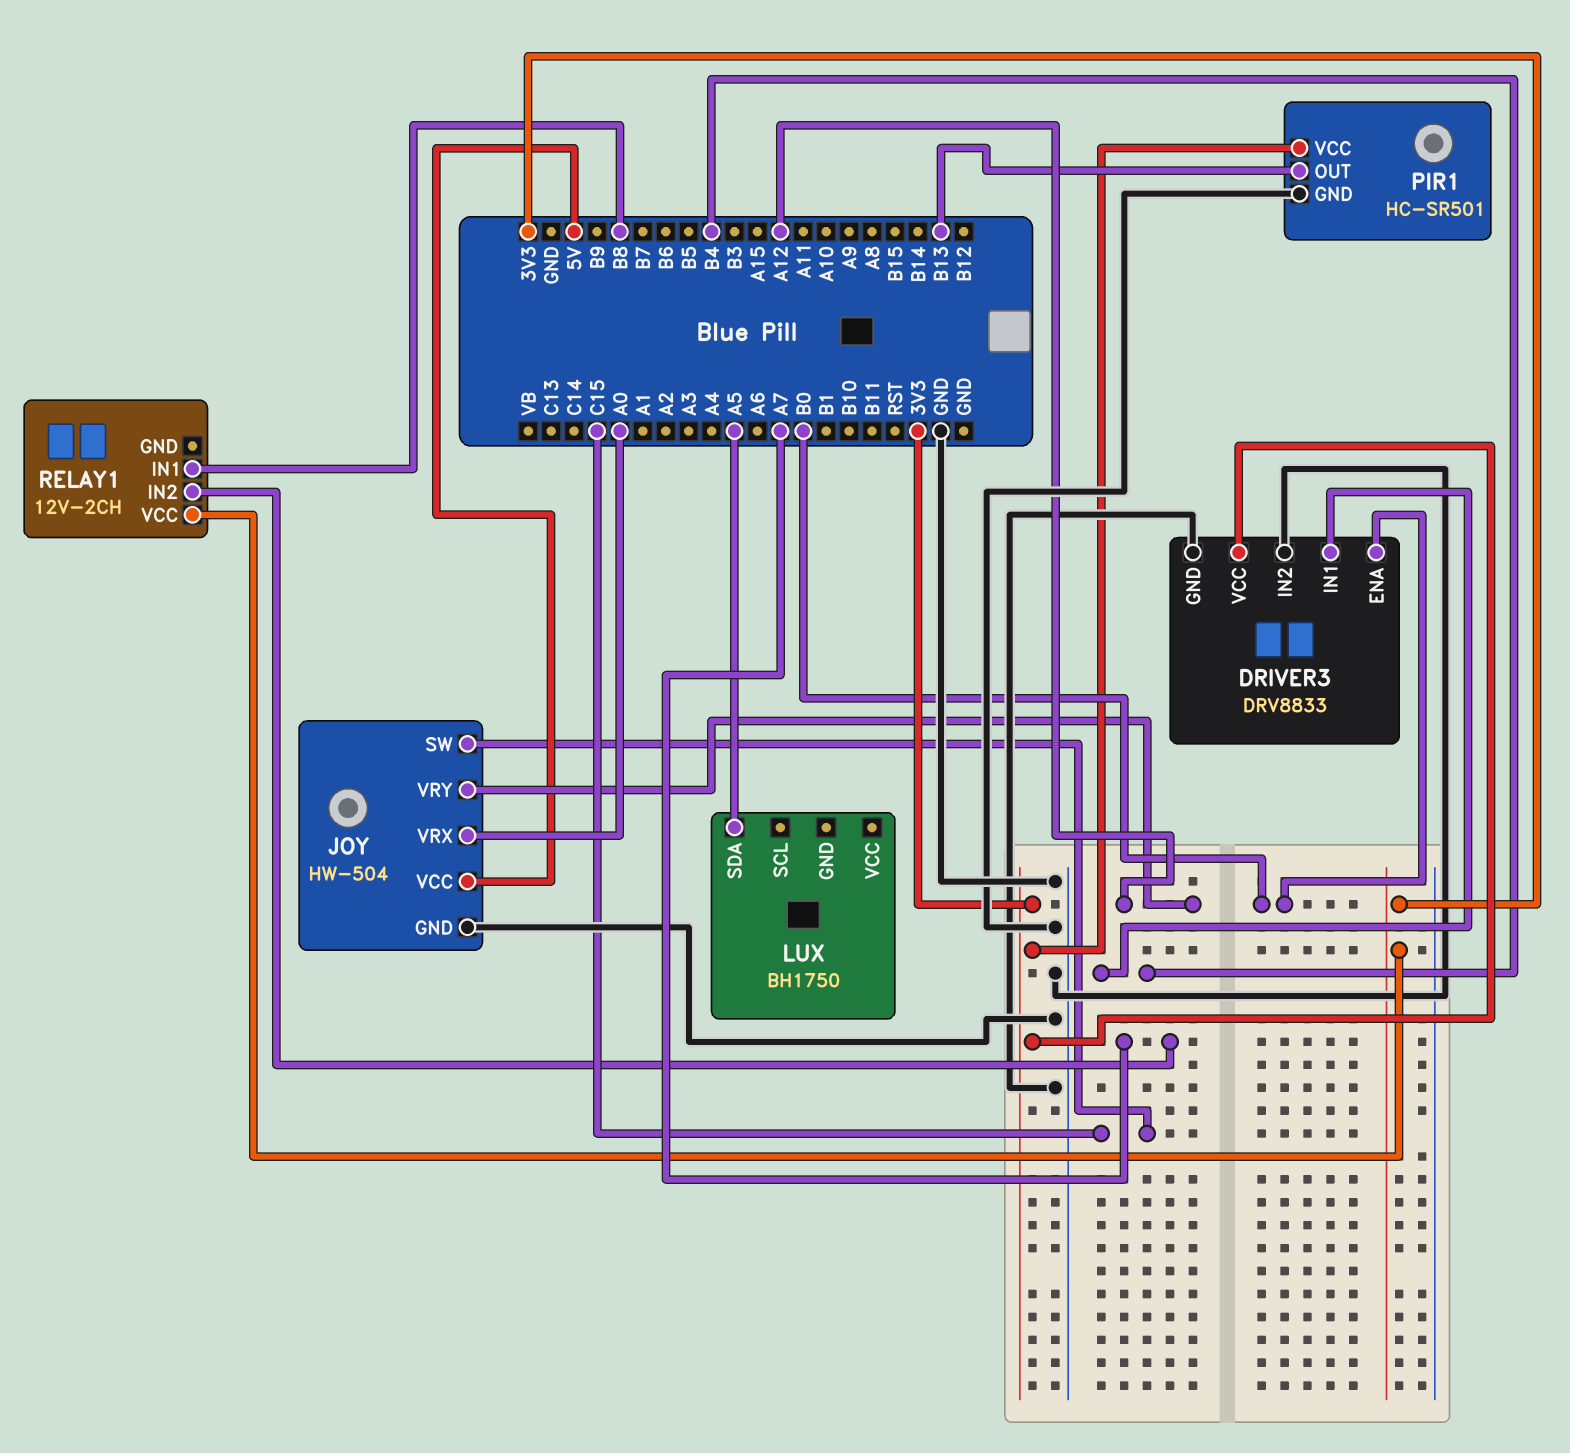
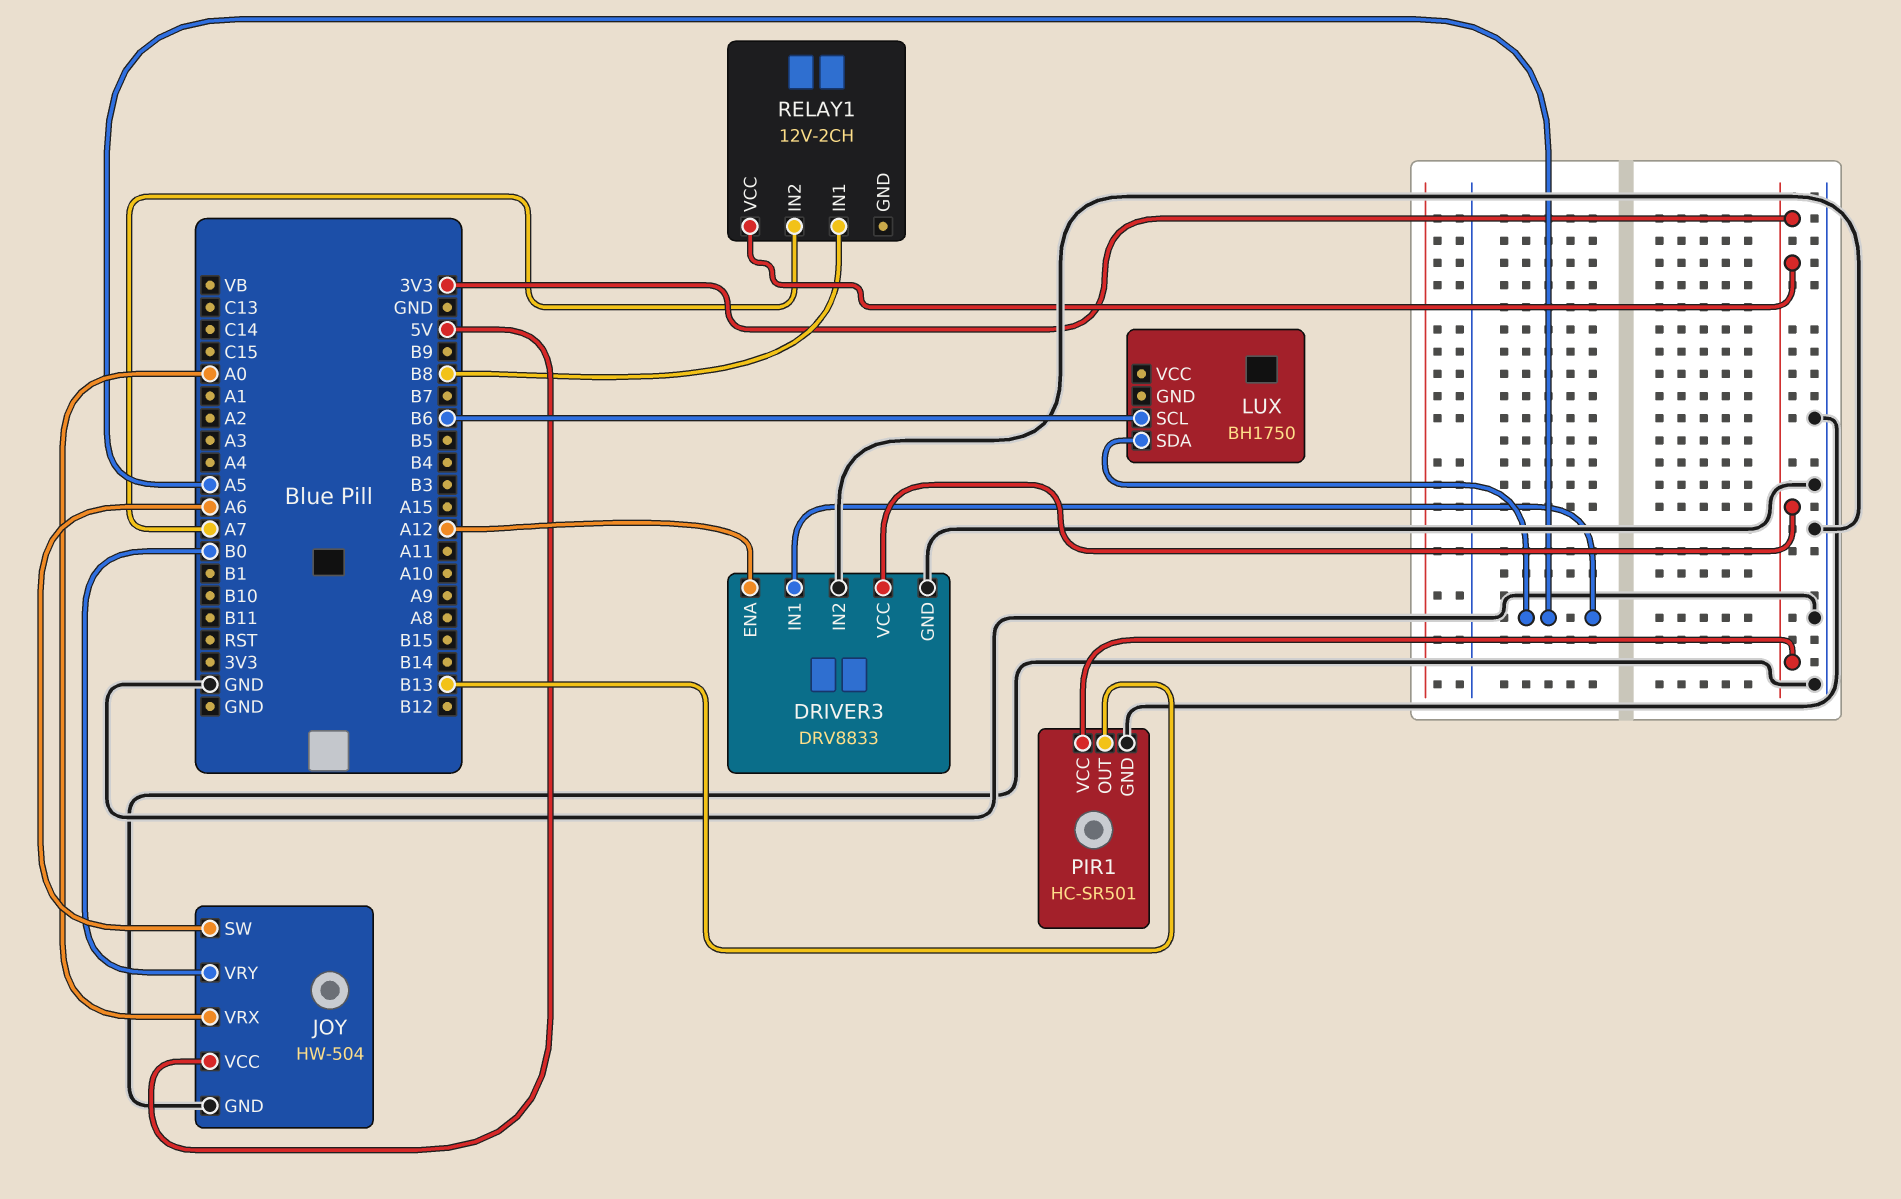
DRIVER3 pin ENA: B0 -> A12
DRIVER3 pin IN1: B4 -> A5
JOY pin SW: C15 -> A6
JOY pin VRY: A12 -> B0
LUX pin SCL: none -> B6

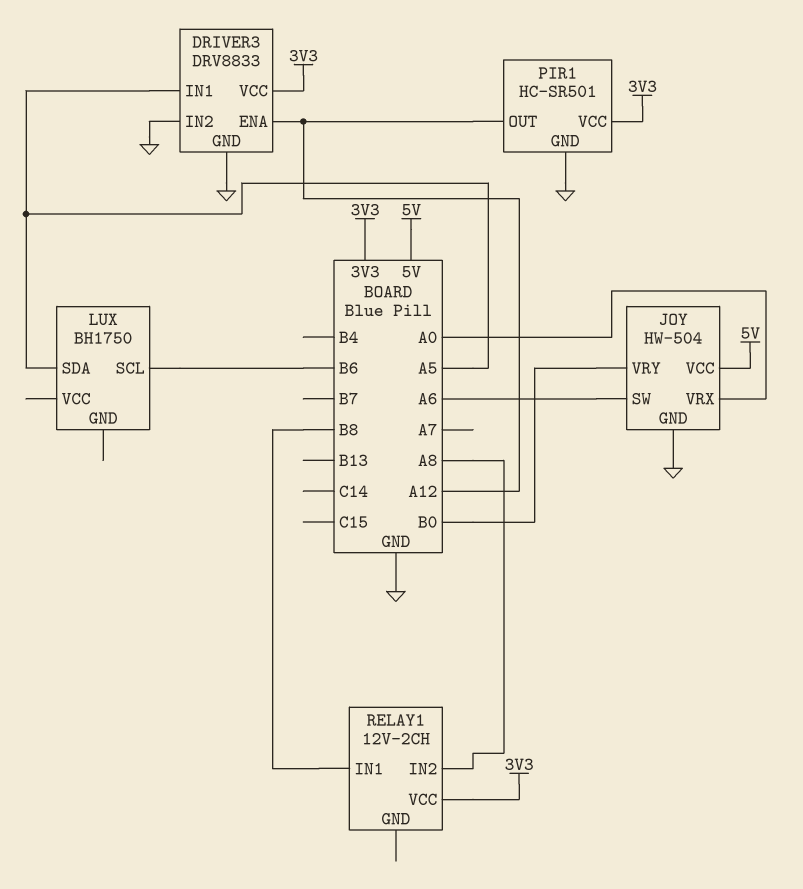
PIR1 pin OUT: B13 -> A12
RELAY1 pin IN2: A7 -> A8

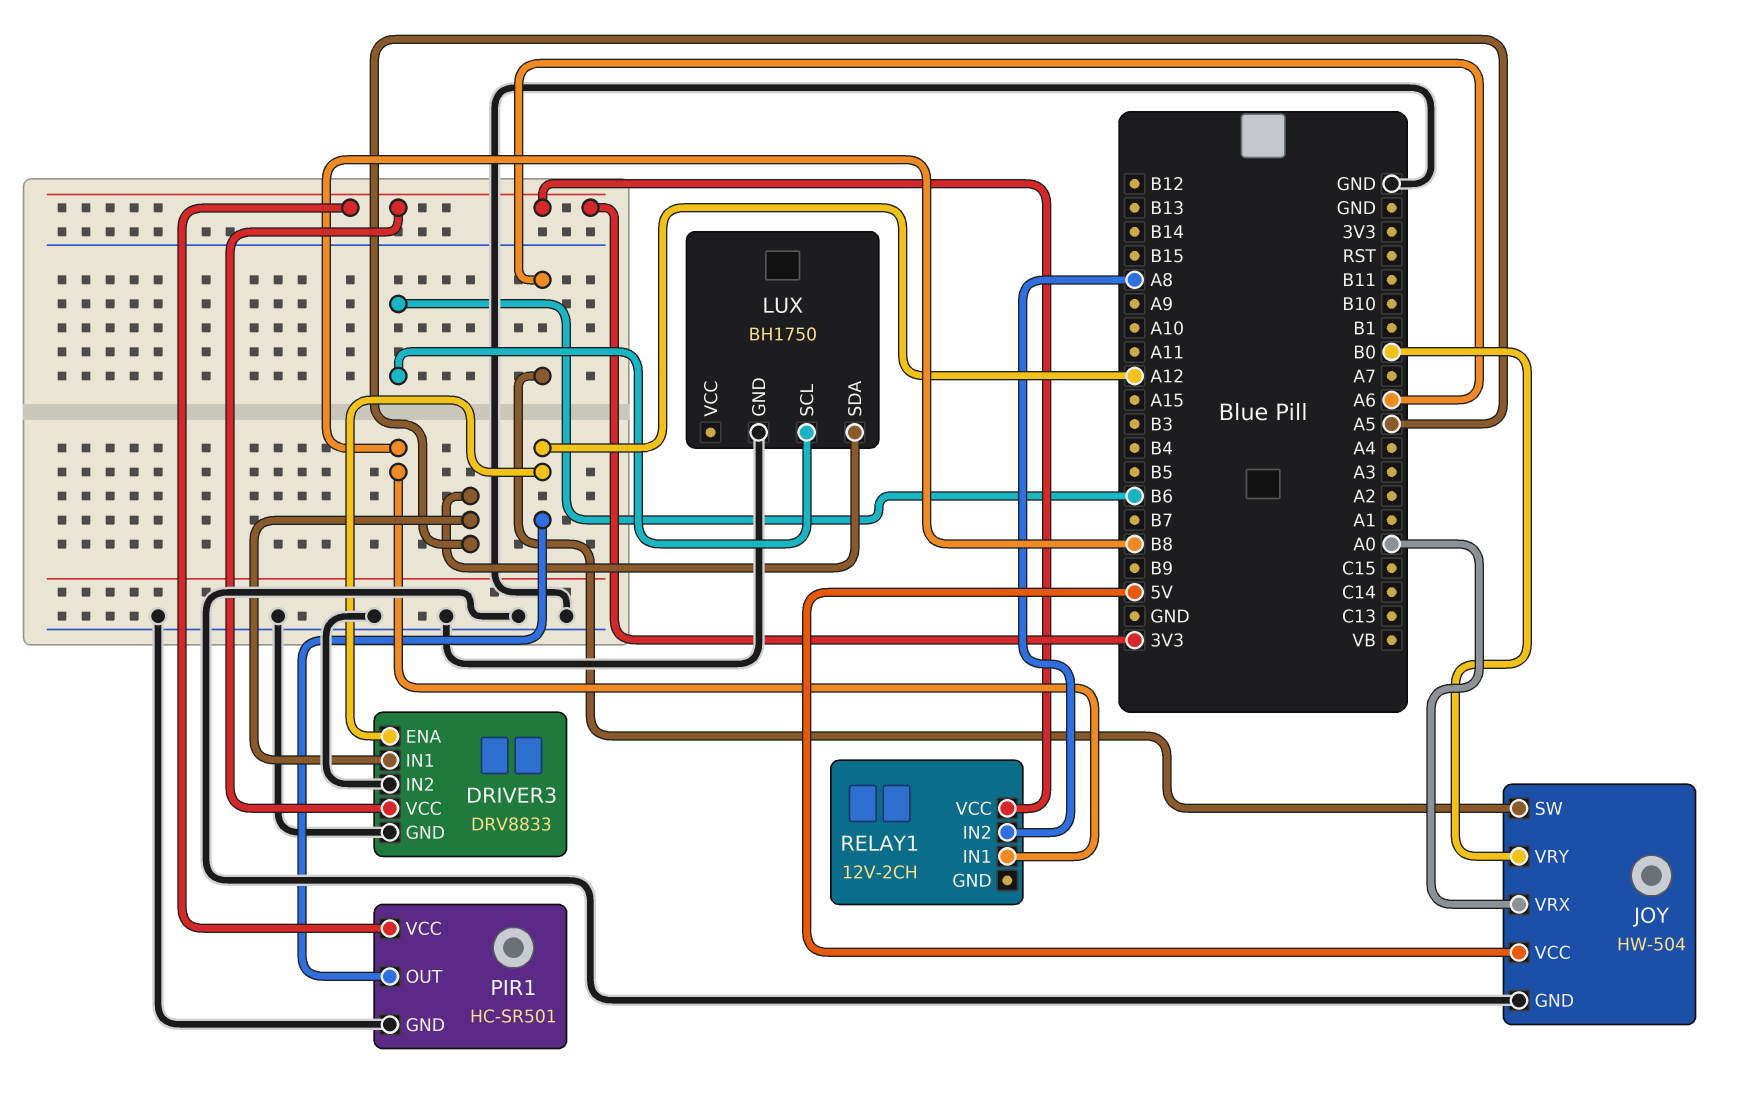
LUX pin GND: none -> GND

